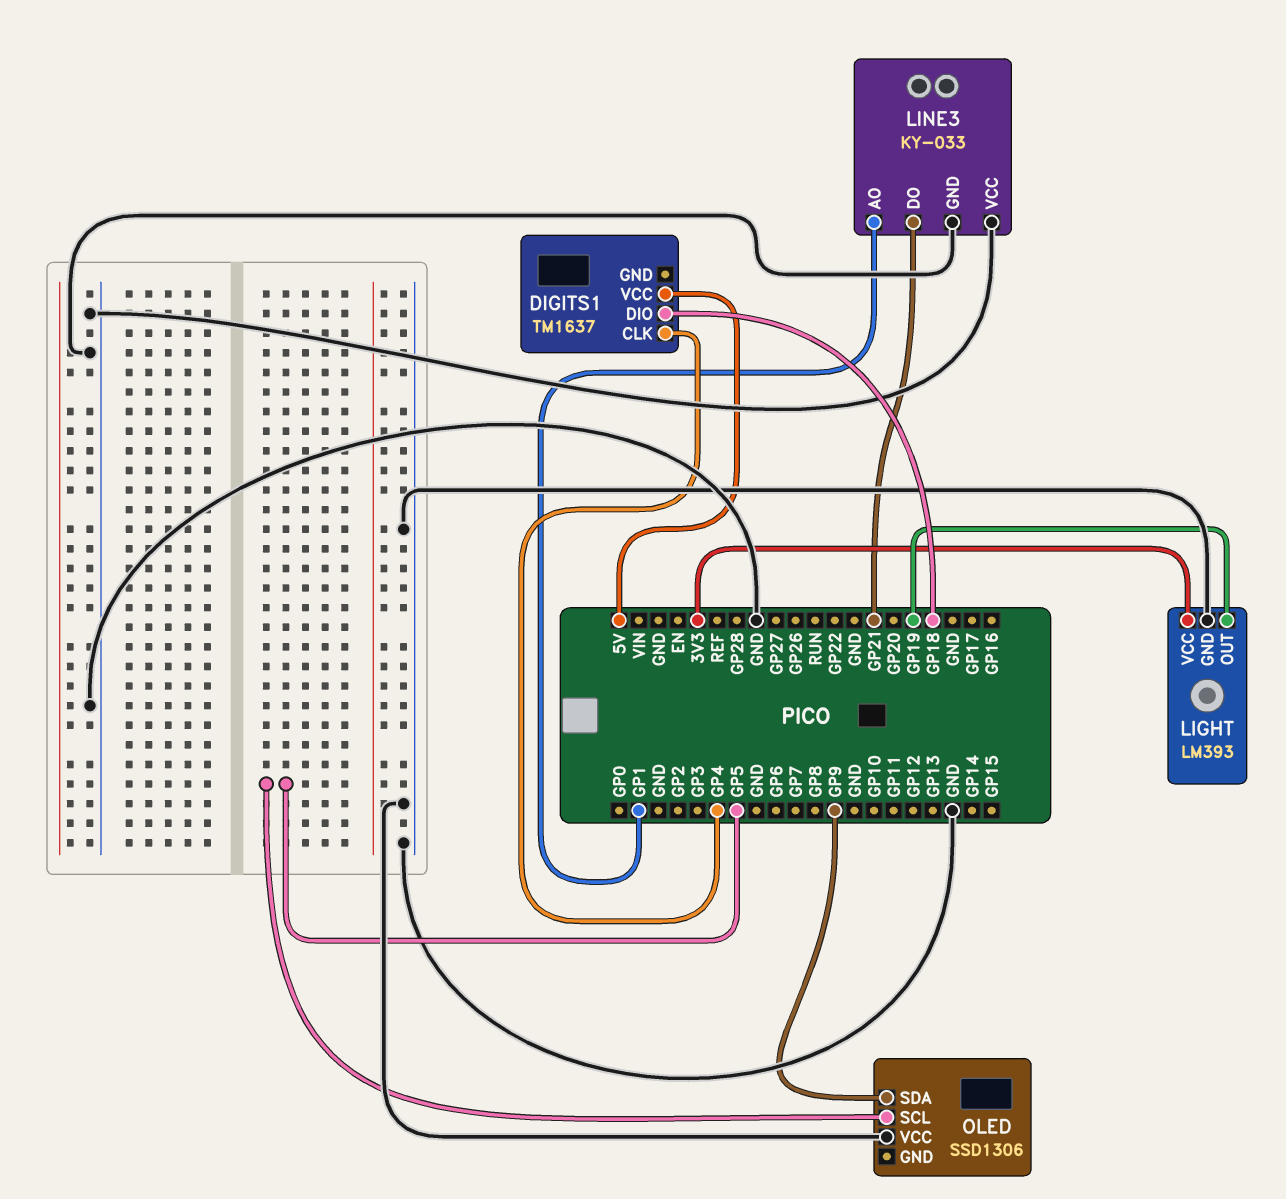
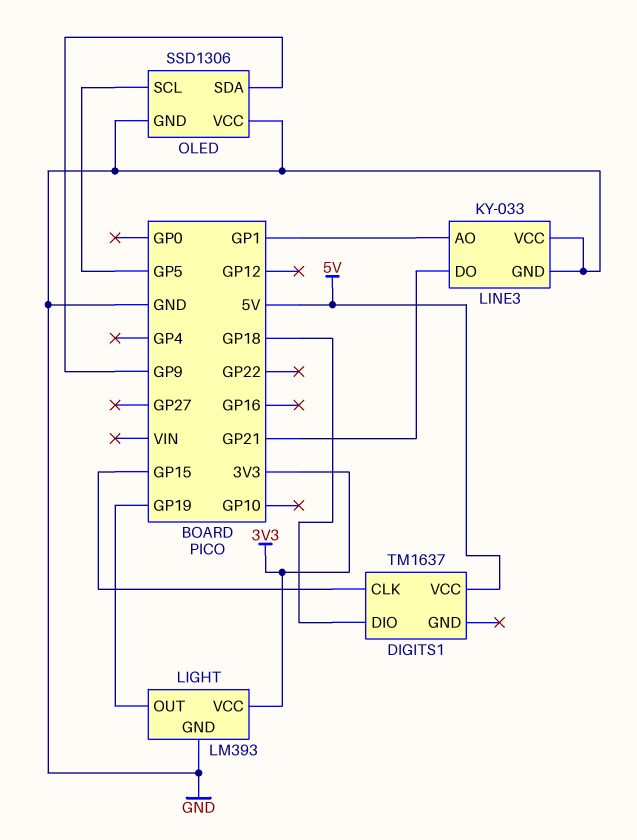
DIGITS1 pin CLK: GP4 -> GP15
OLED pin GND: none -> GND

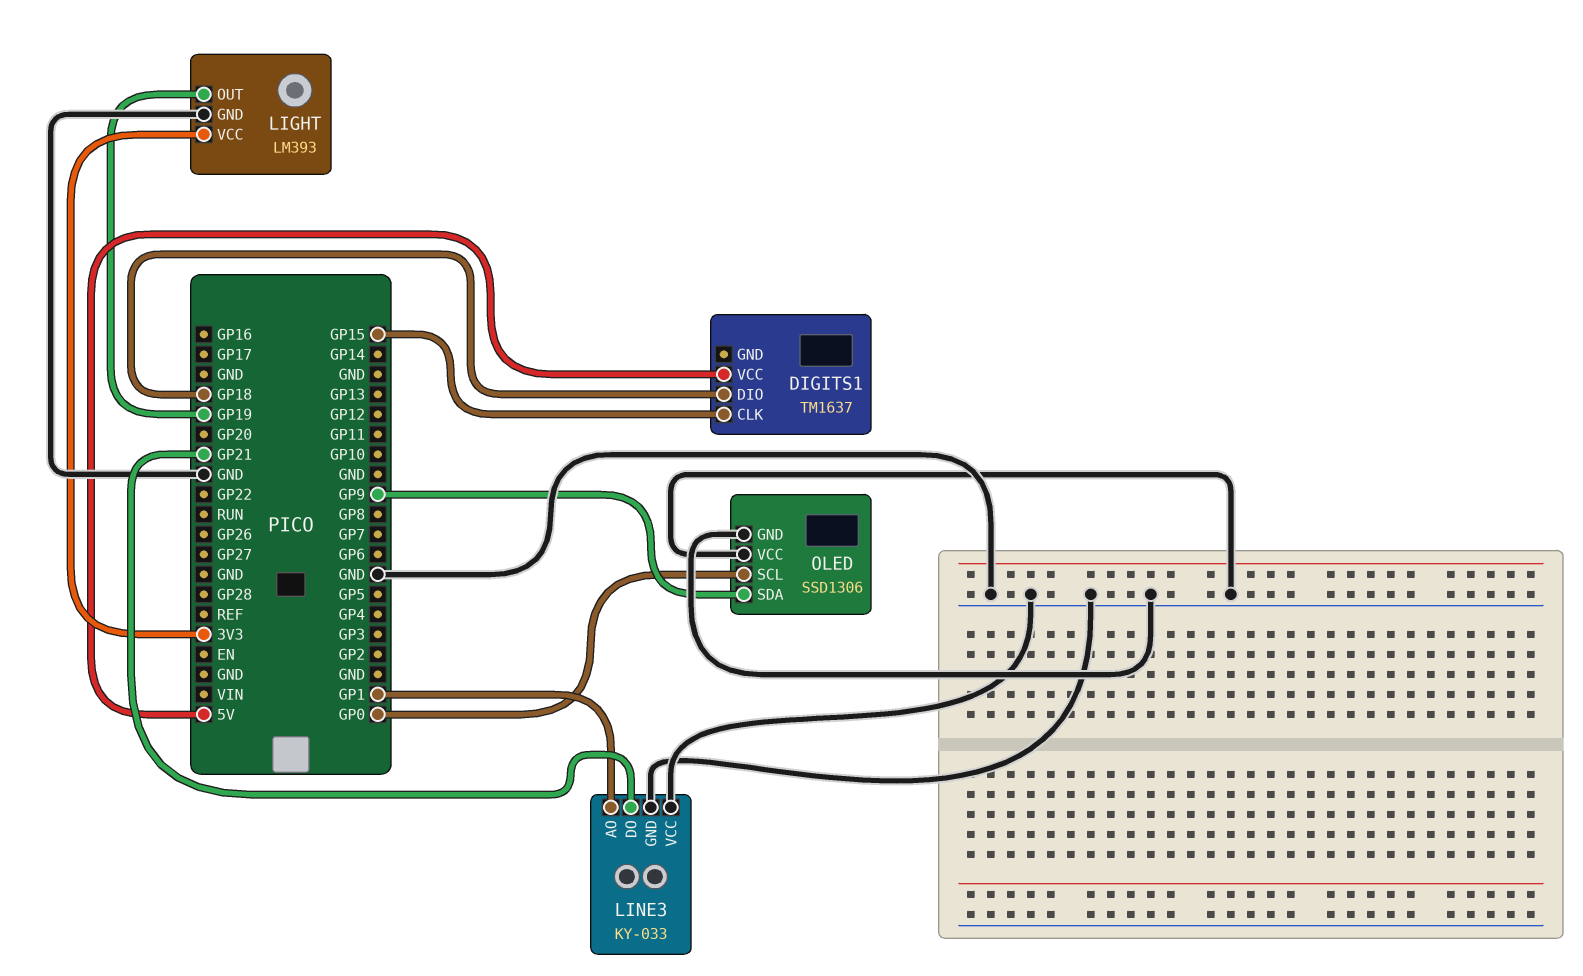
OLED pin SCL: GP5 -> GP0

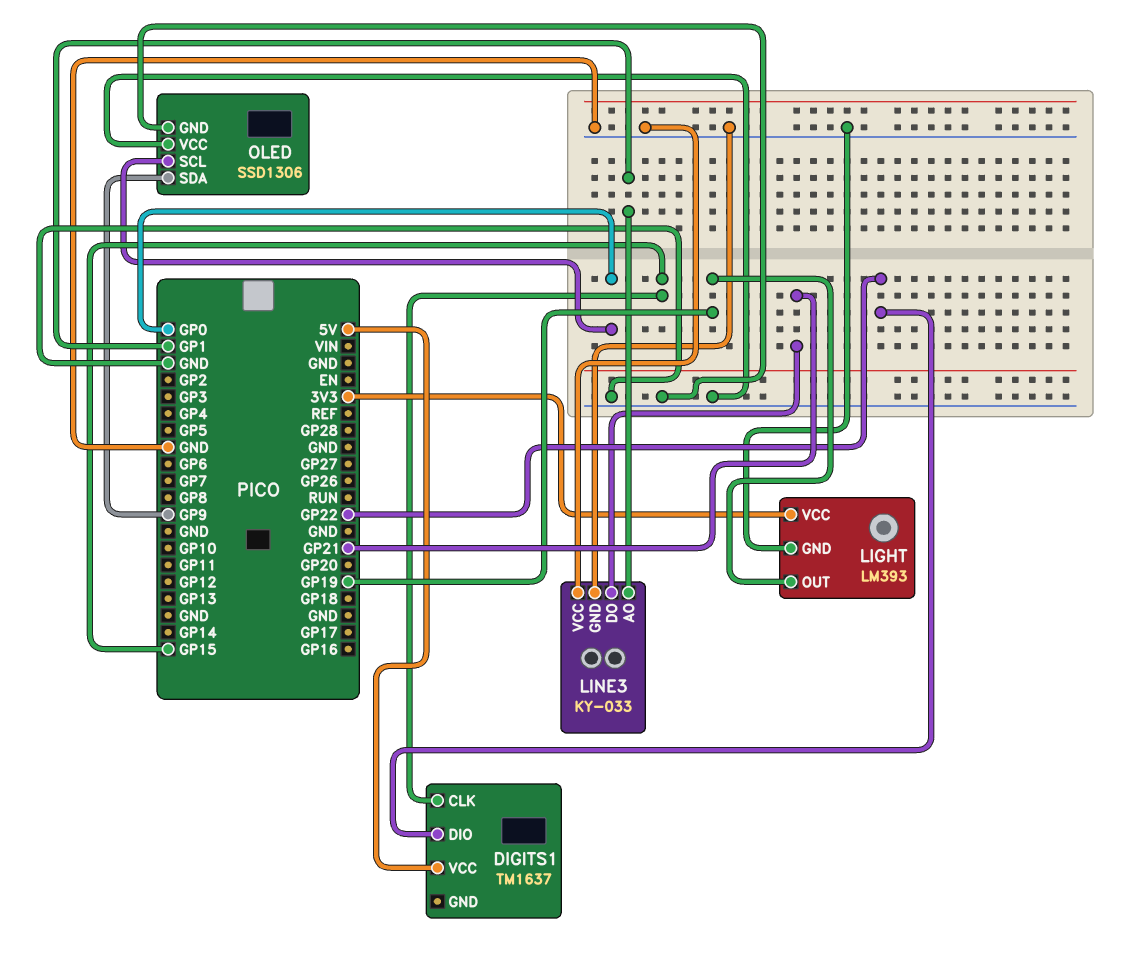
DIGITS1 pin DIO: GP18 -> GP22

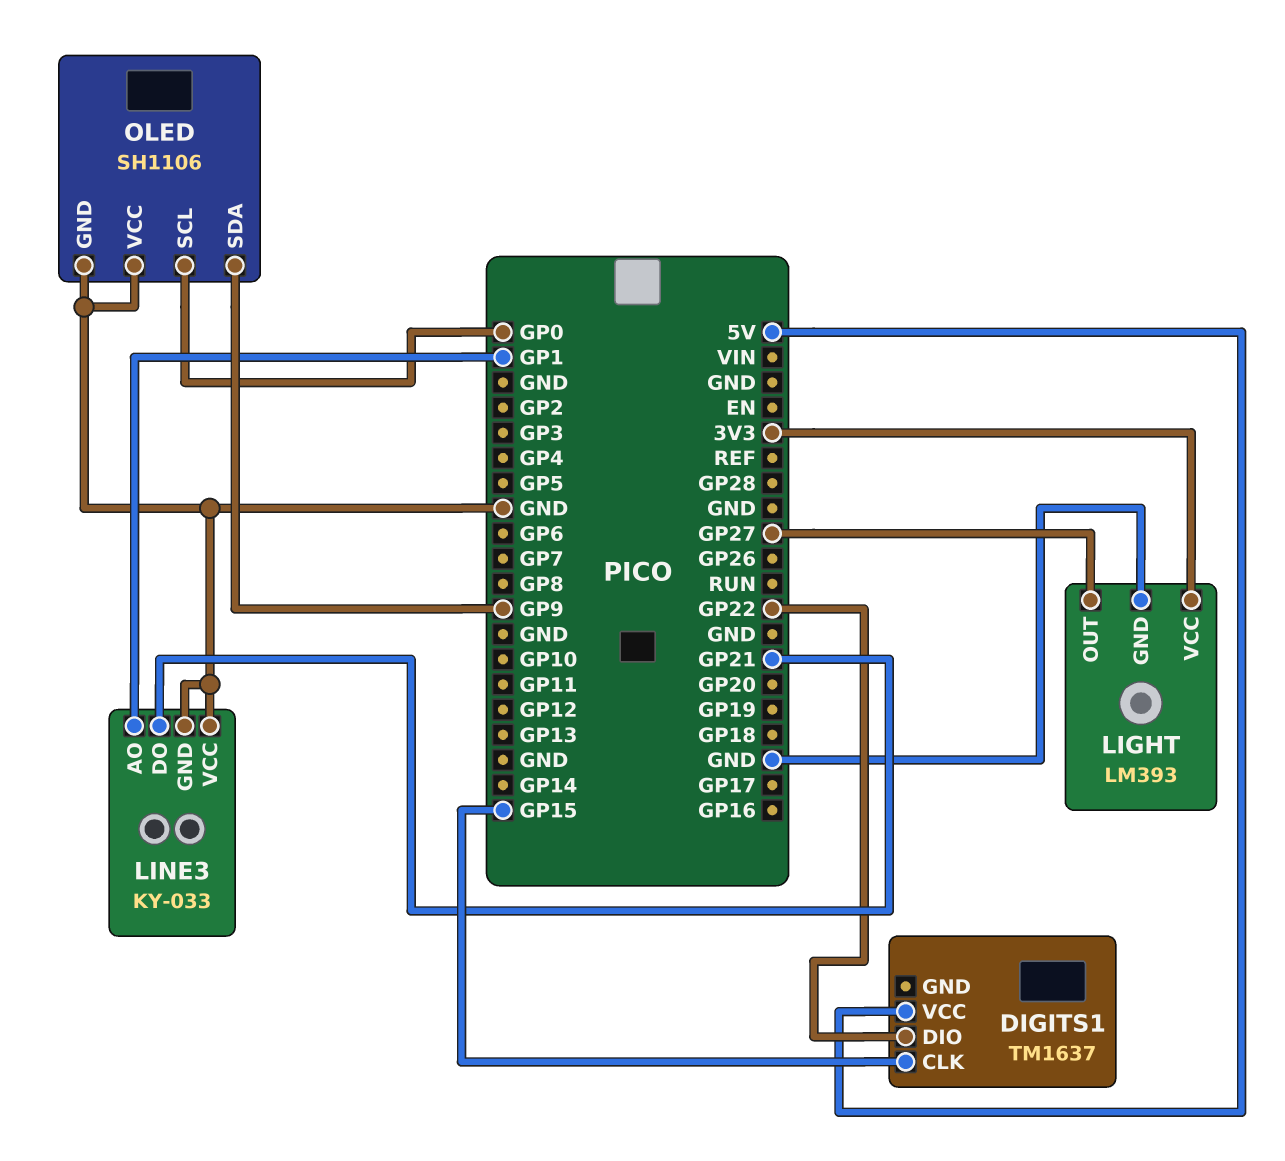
LIGHT pin OUT: GP19 -> GP27
OLED: SSD1306 -> SH1106

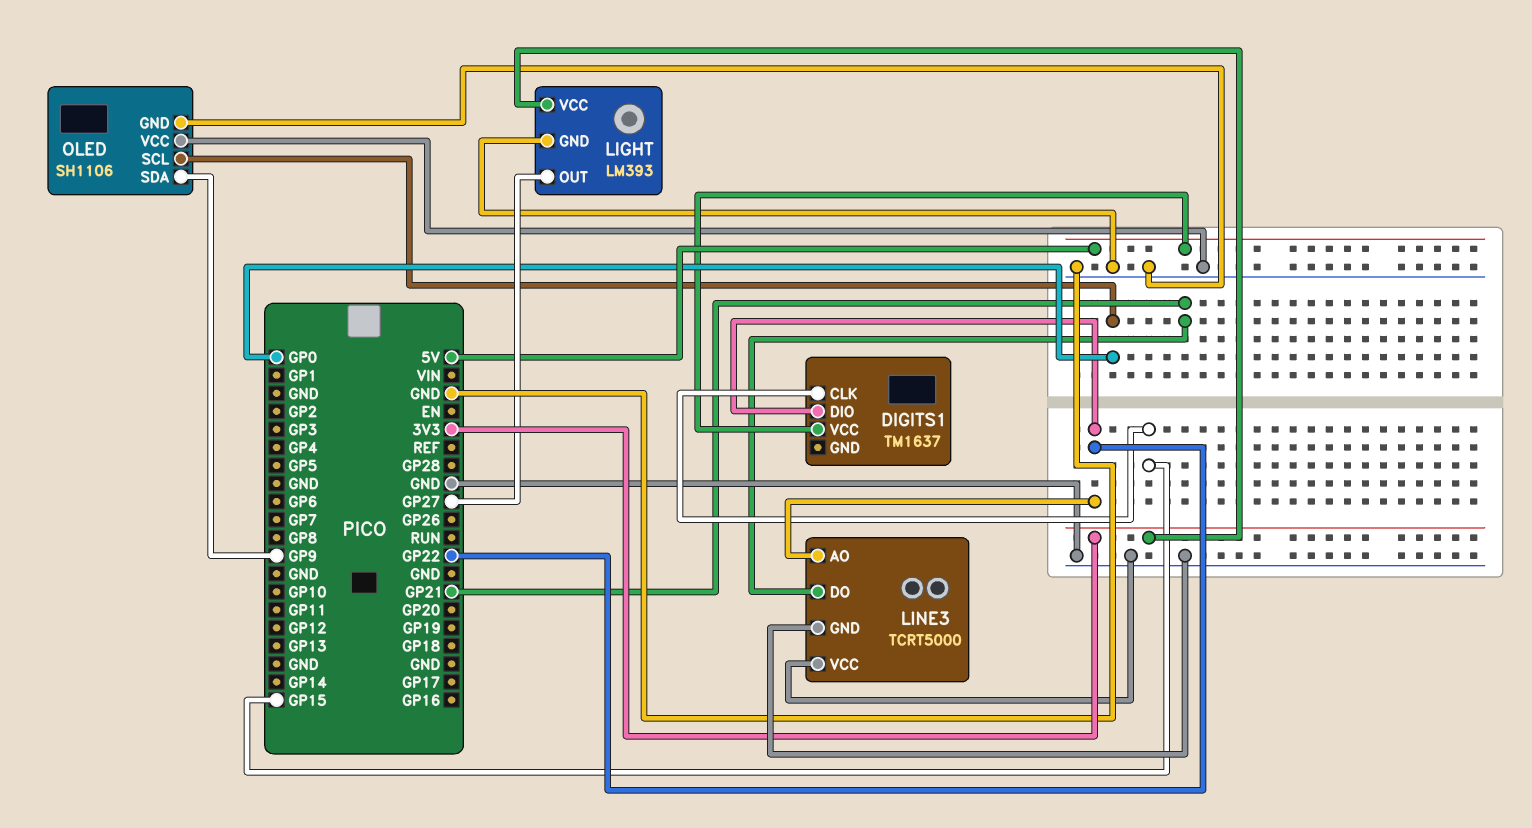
LINE3: KY-033 -> TCRT5000
LINE3 pin AO: GP1 -> GP22

